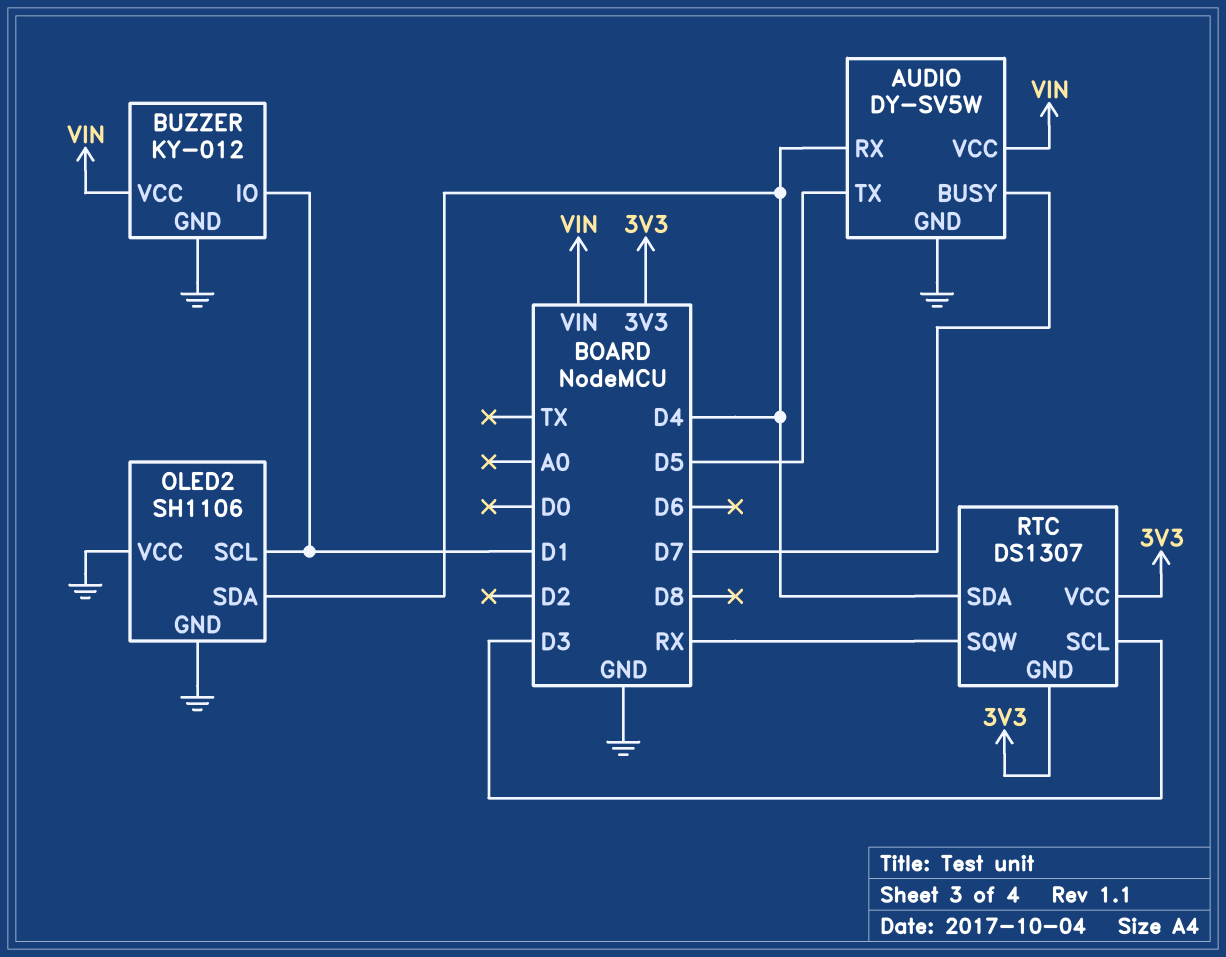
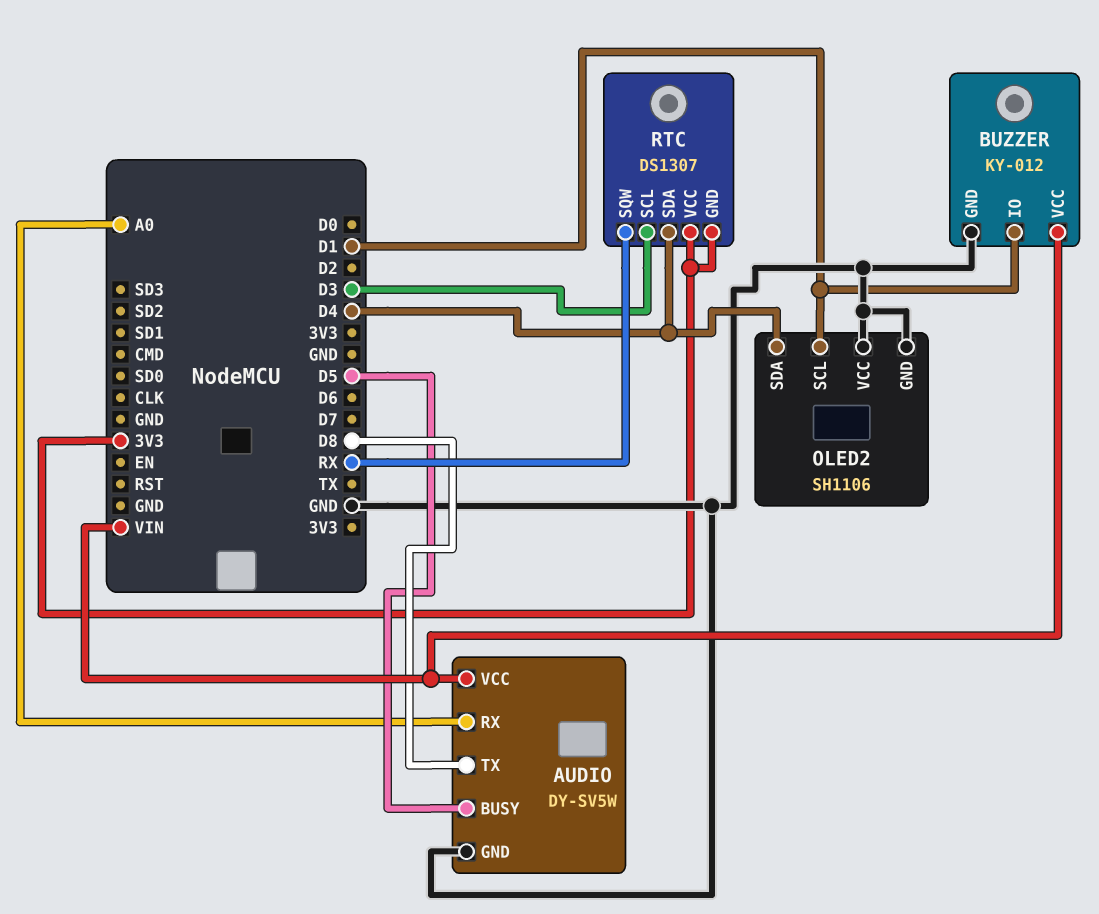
AUDIO pin BUSY: D7 -> D5
AUDIO pin RX: D4 -> A0
AUDIO pin TX: D5 -> D8

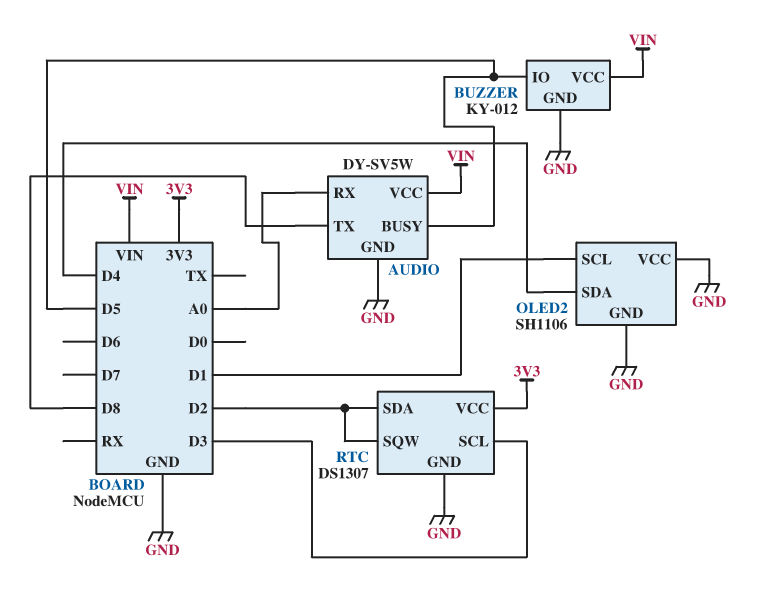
BUZZER pin IO: D1 -> D5
RTC pin GND: 3V3 -> GND
RTC pin SDA: D4 -> D2
RTC pin SQW: RX -> D2

